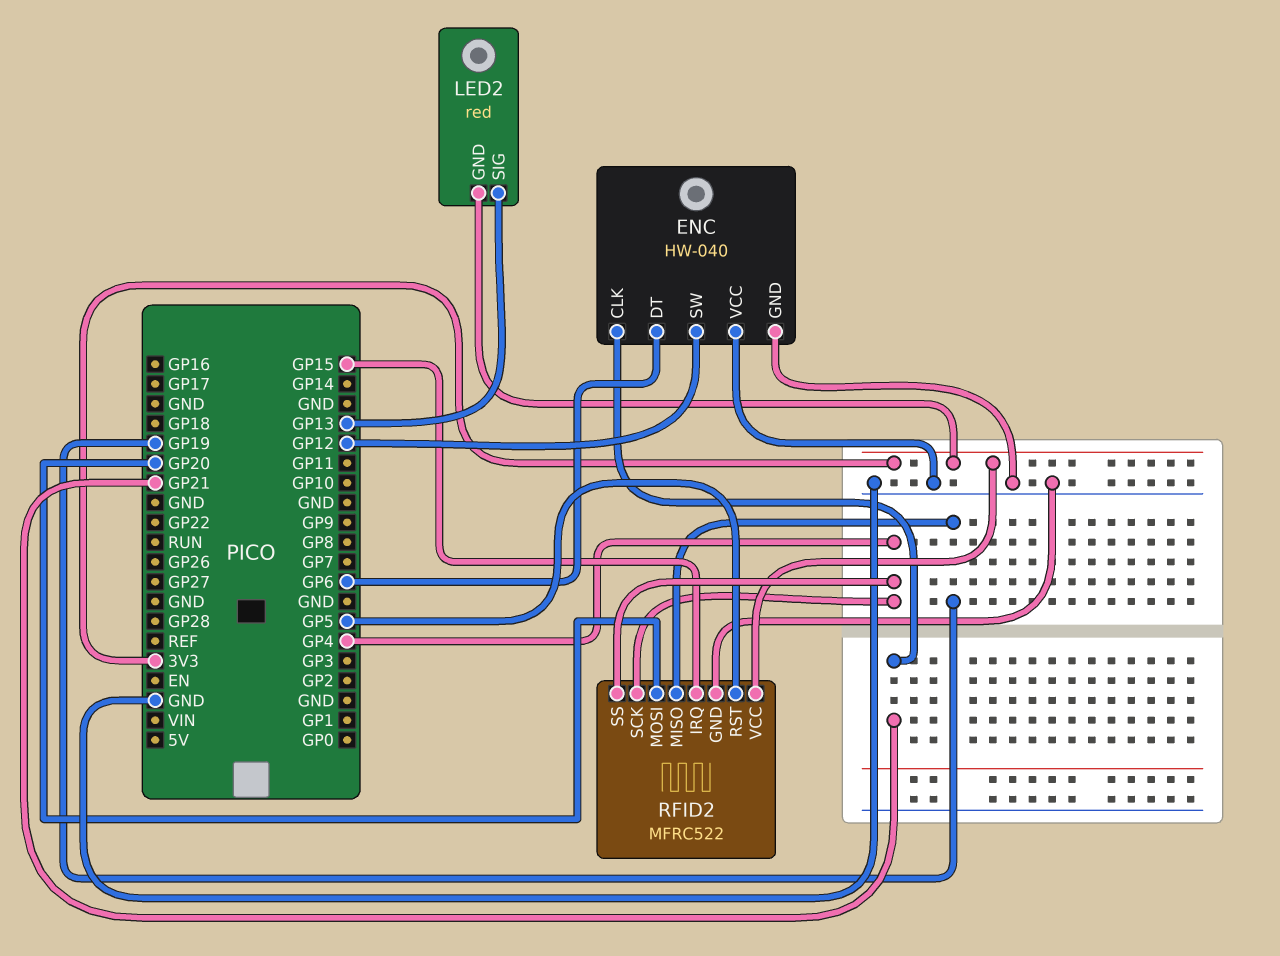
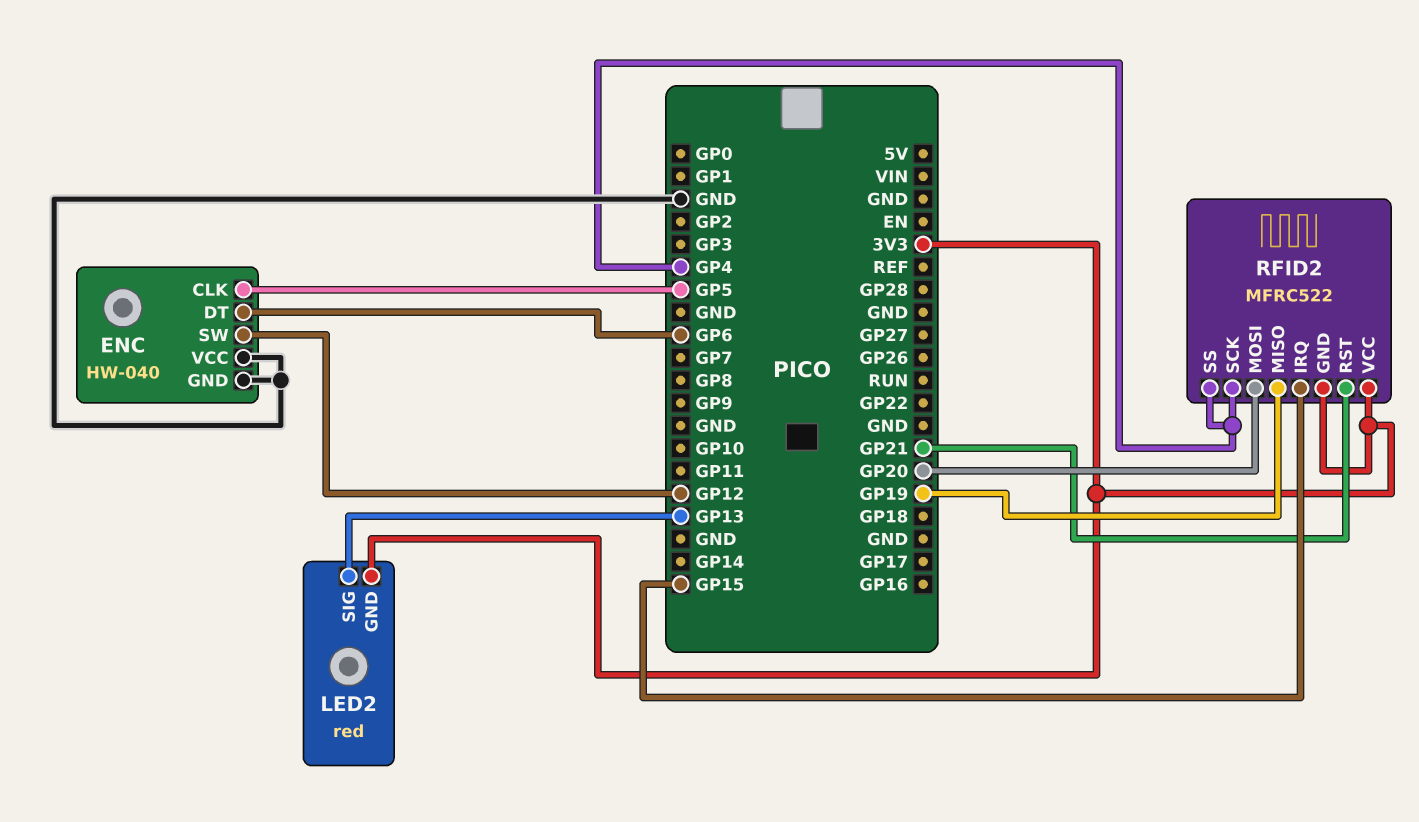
ENC pin CLK: GP21 -> GP5
RFID2 pin GND: GND -> 3V3
RFID2 pin RST: GP5 -> GP21

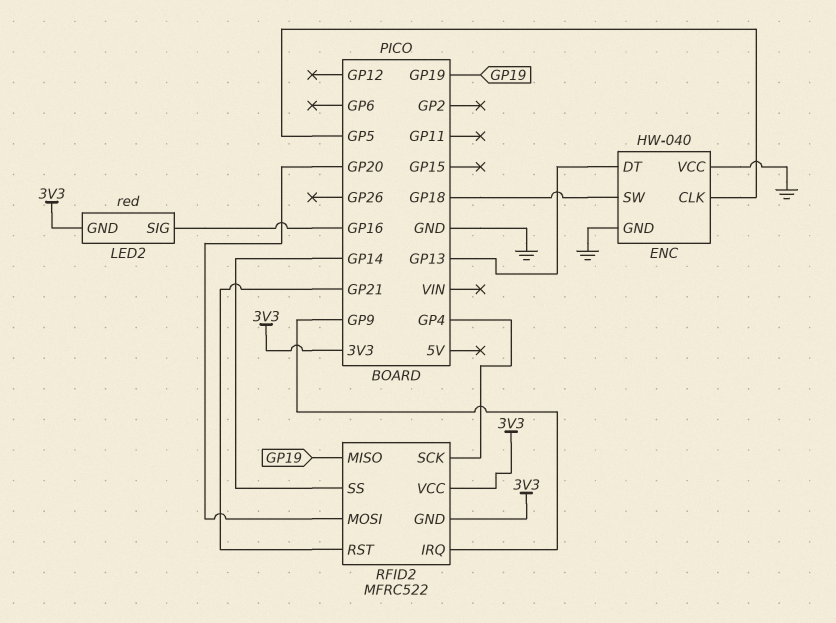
ENC pin DT: GP6 -> GP13
ENC pin SW: GP12 -> GP18
LED2 pin SIG: GP13 -> GP16
RFID2 pin IRQ: GP15 -> GP9
RFID2 pin SS: GP4 -> GP14

